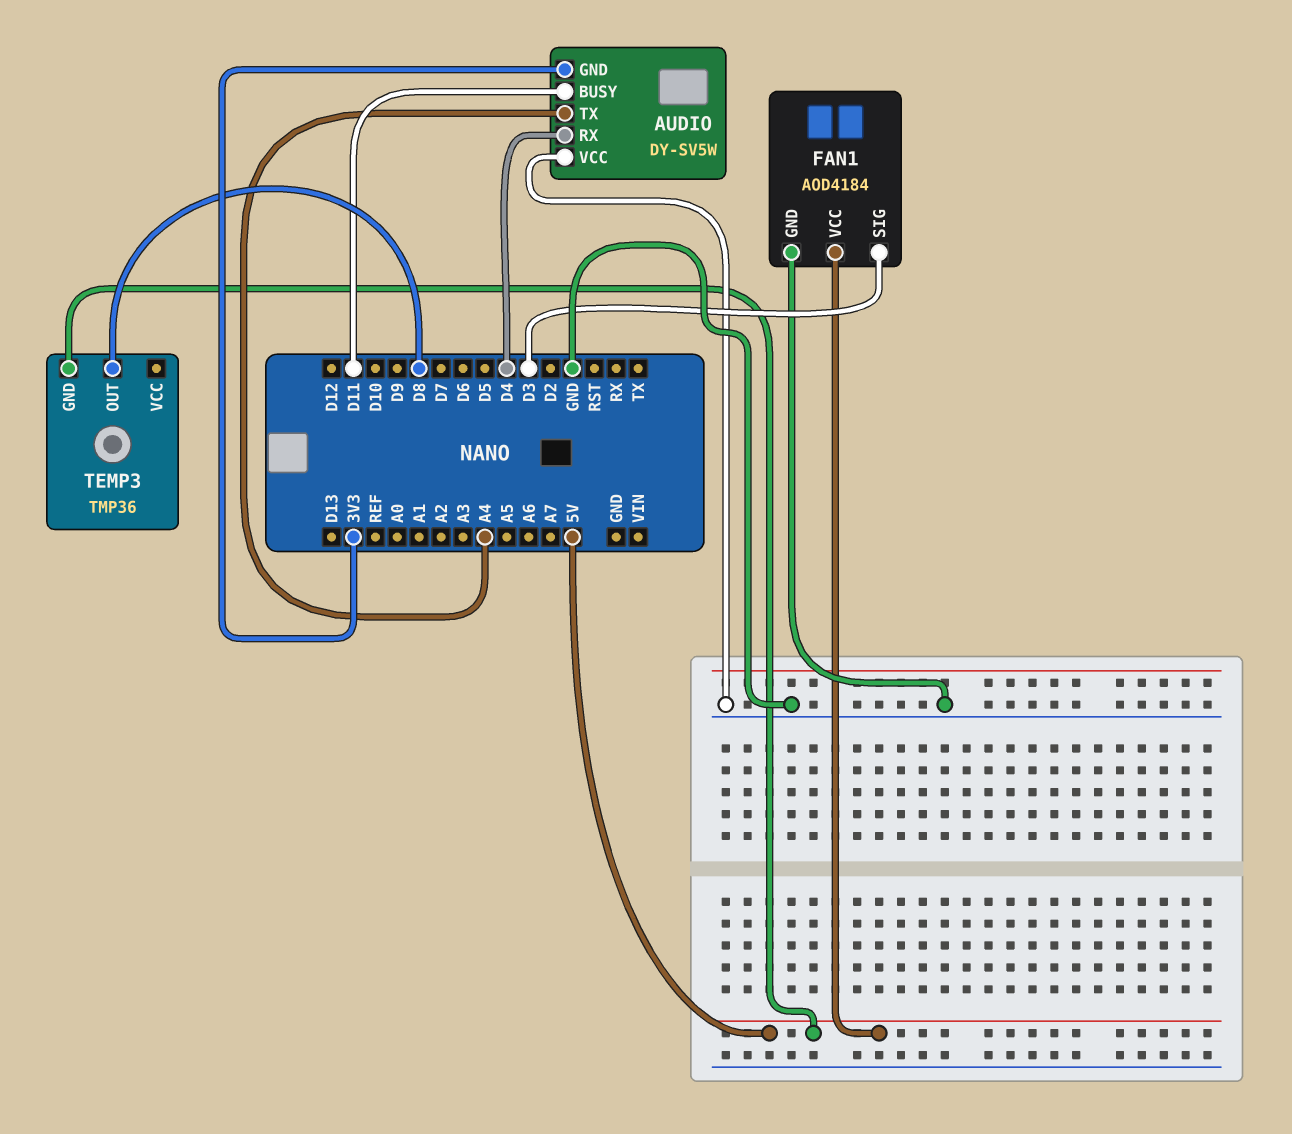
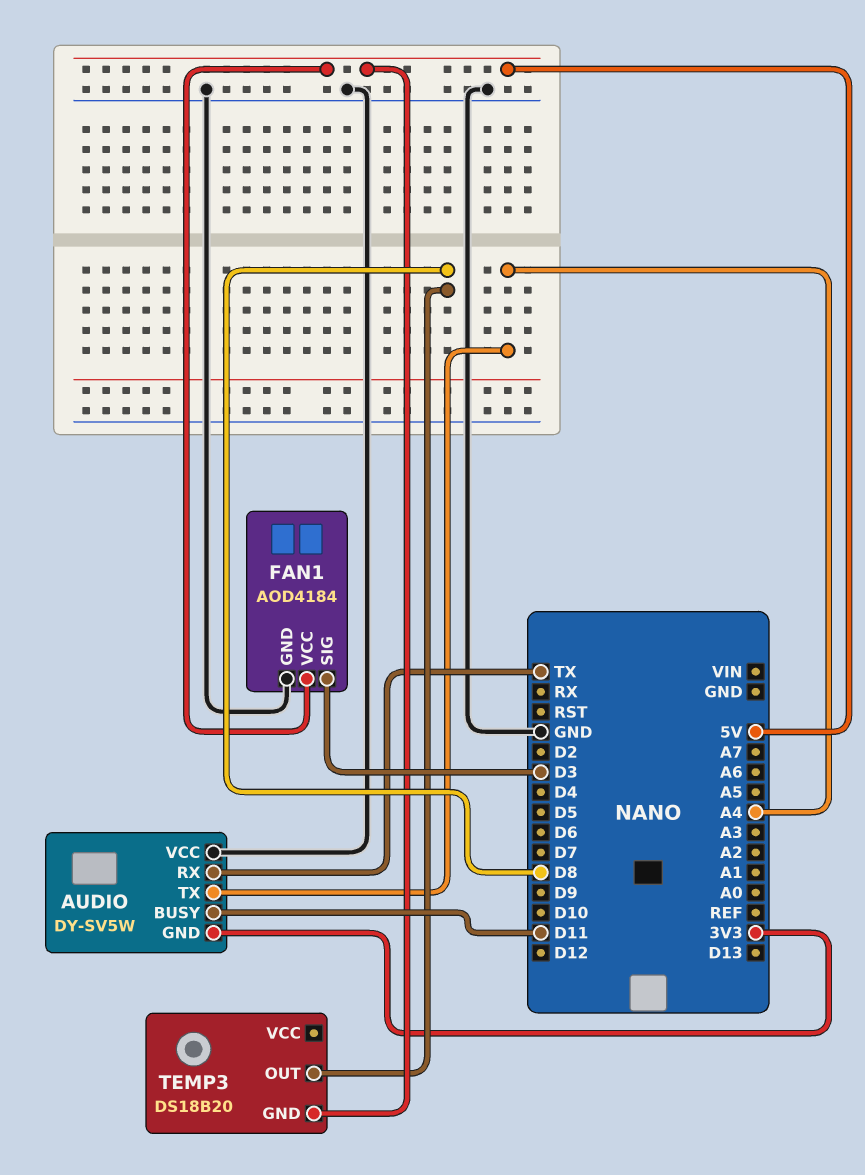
AUDIO pin RX: D4 -> TX
TEMP3: TMP36 -> DS18B20

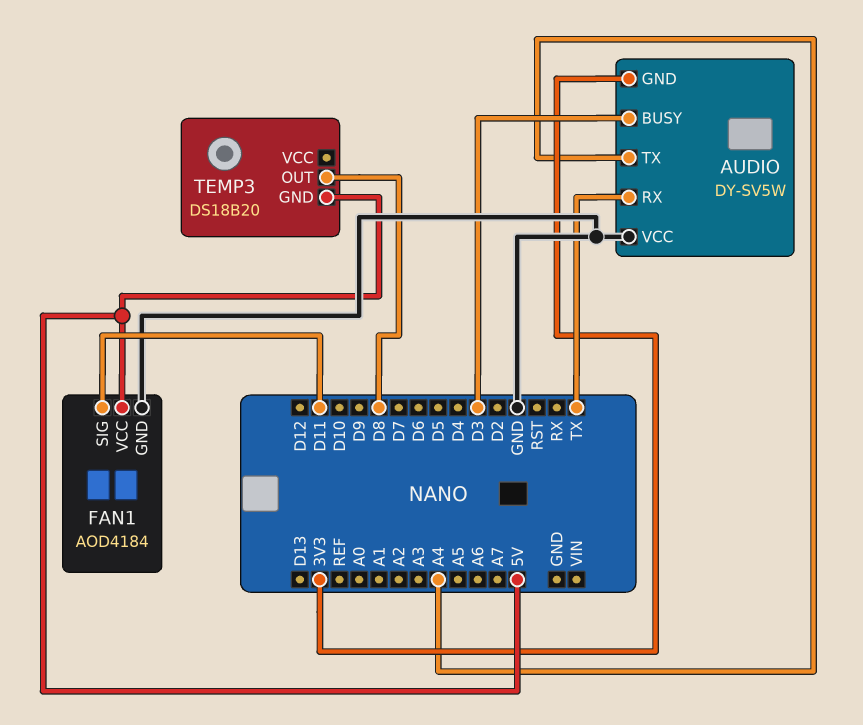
AUDIO pin BUSY: D11 -> D3
FAN1 pin SIG: D3 -> D11

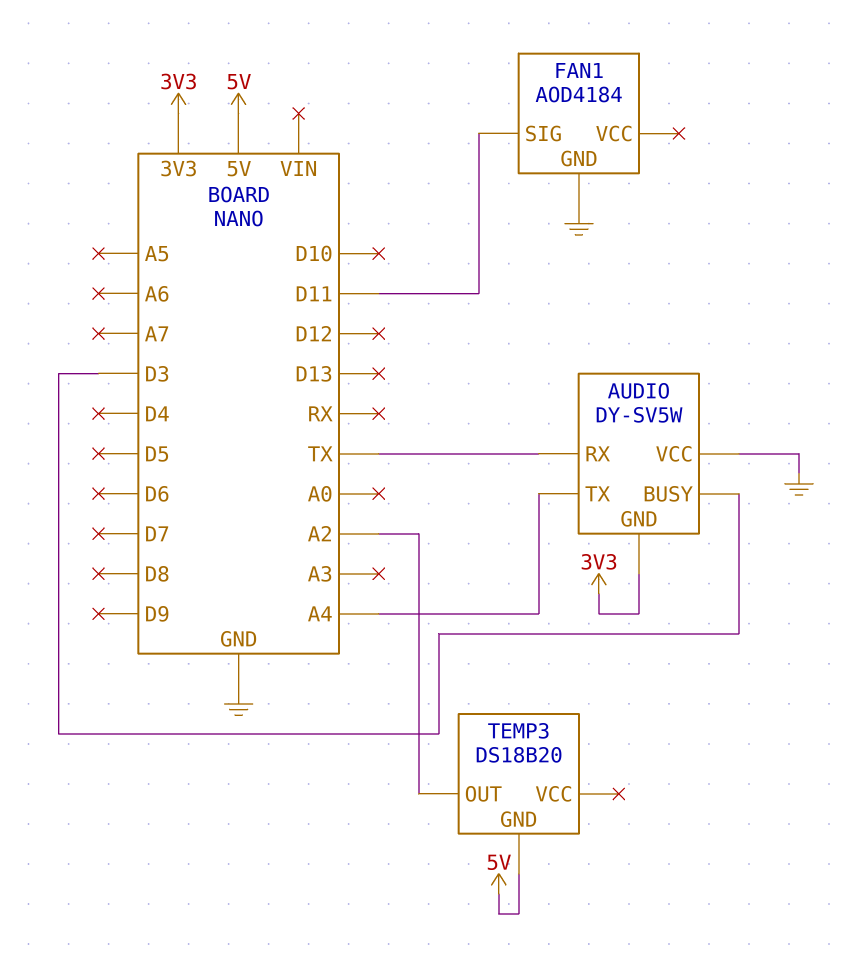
FAN1 pin VCC: 5V -> none
TEMP3 pin OUT: D8 -> A2

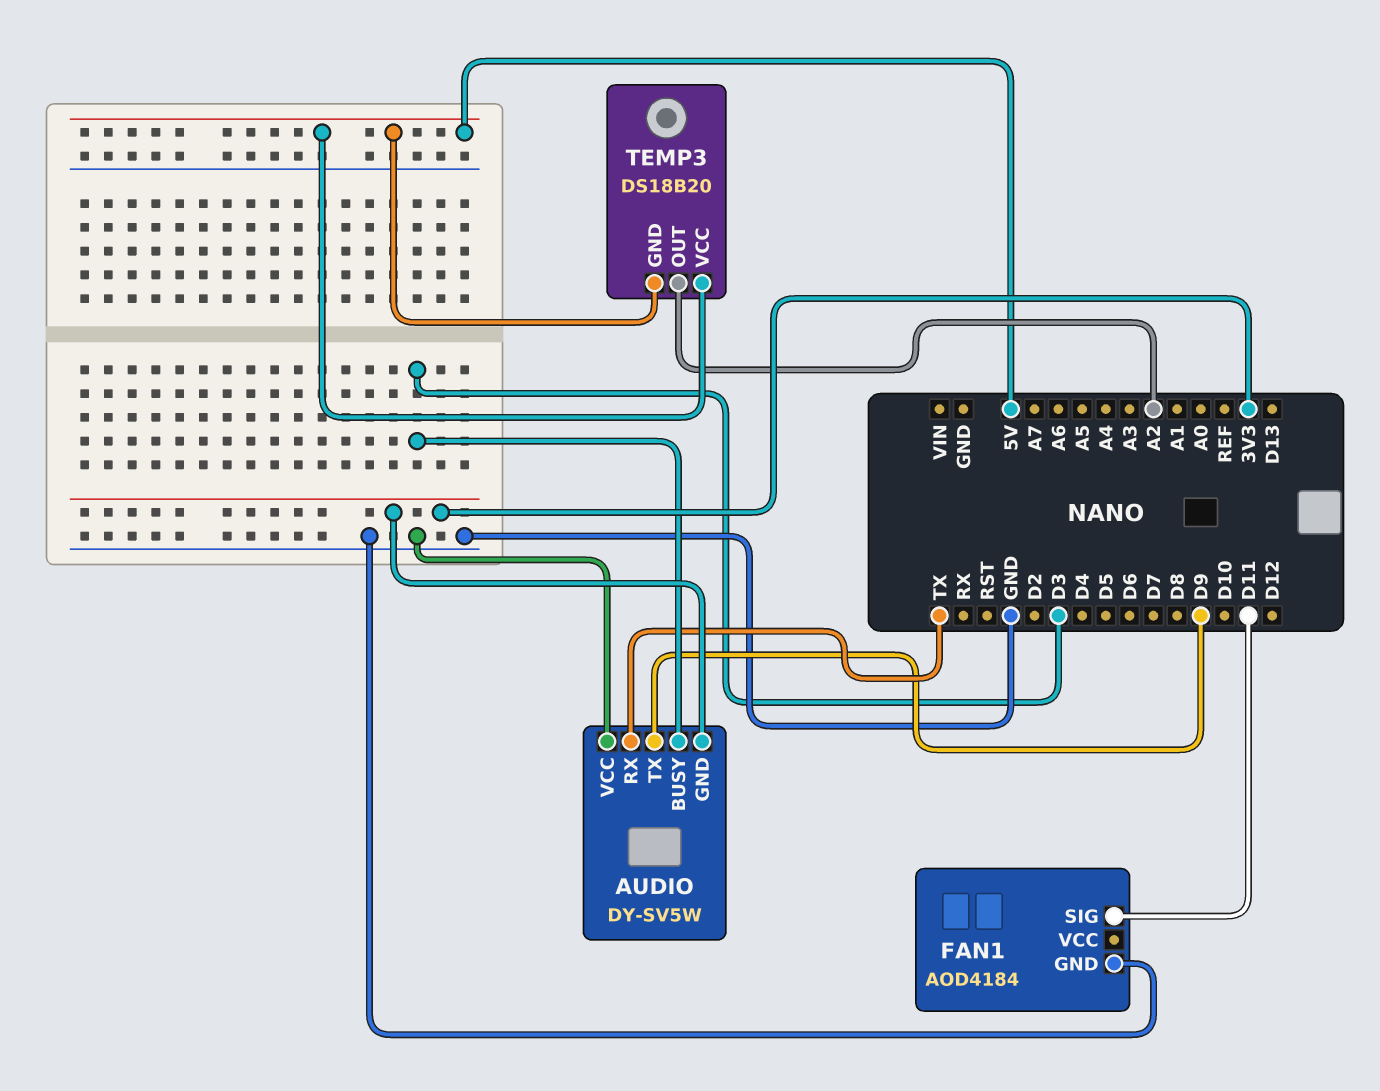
AUDIO pin TX: A4 -> D9
TEMP3 pin VCC: none -> 5V

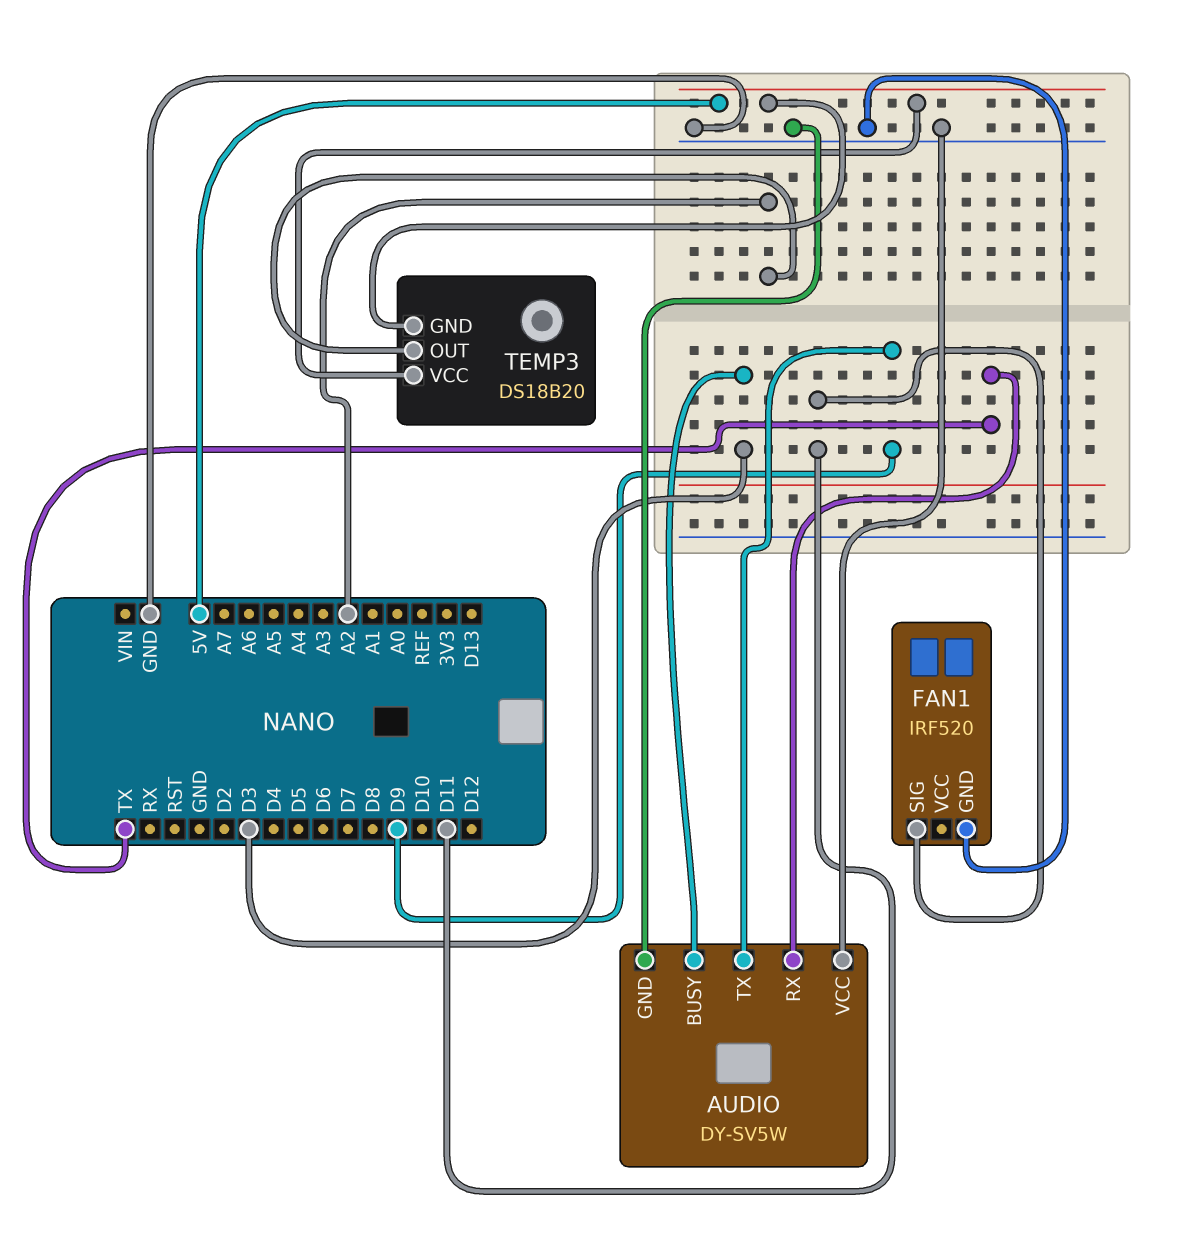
AUDIO pin GND: 3V3 -> GND
FAN1: AOD4184 -> IRF520

